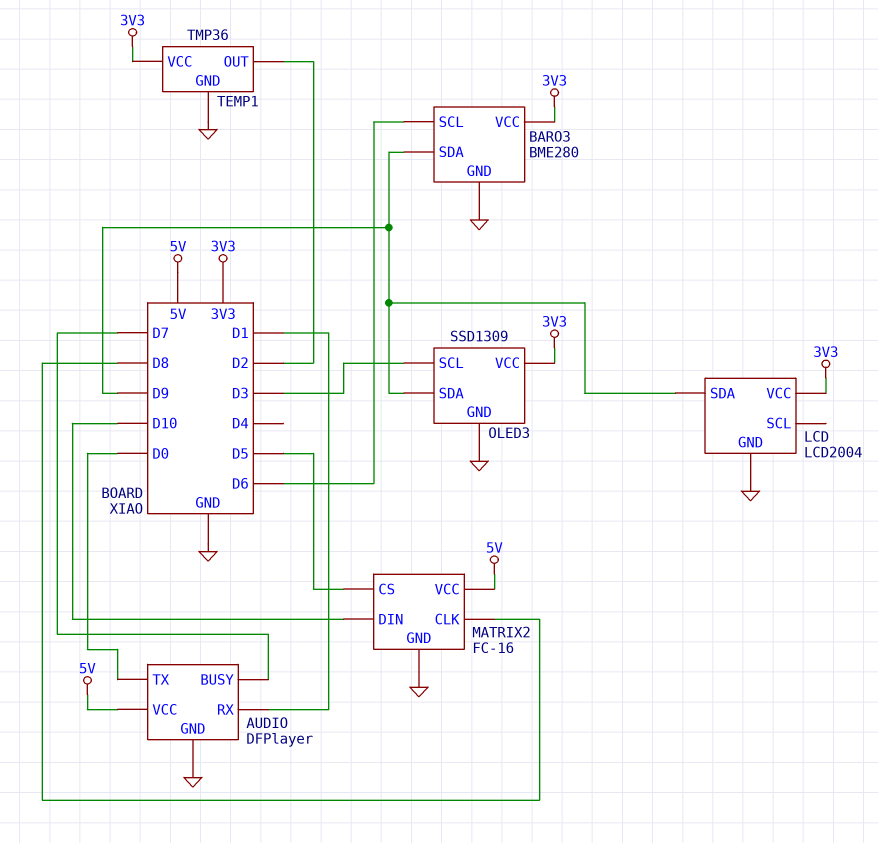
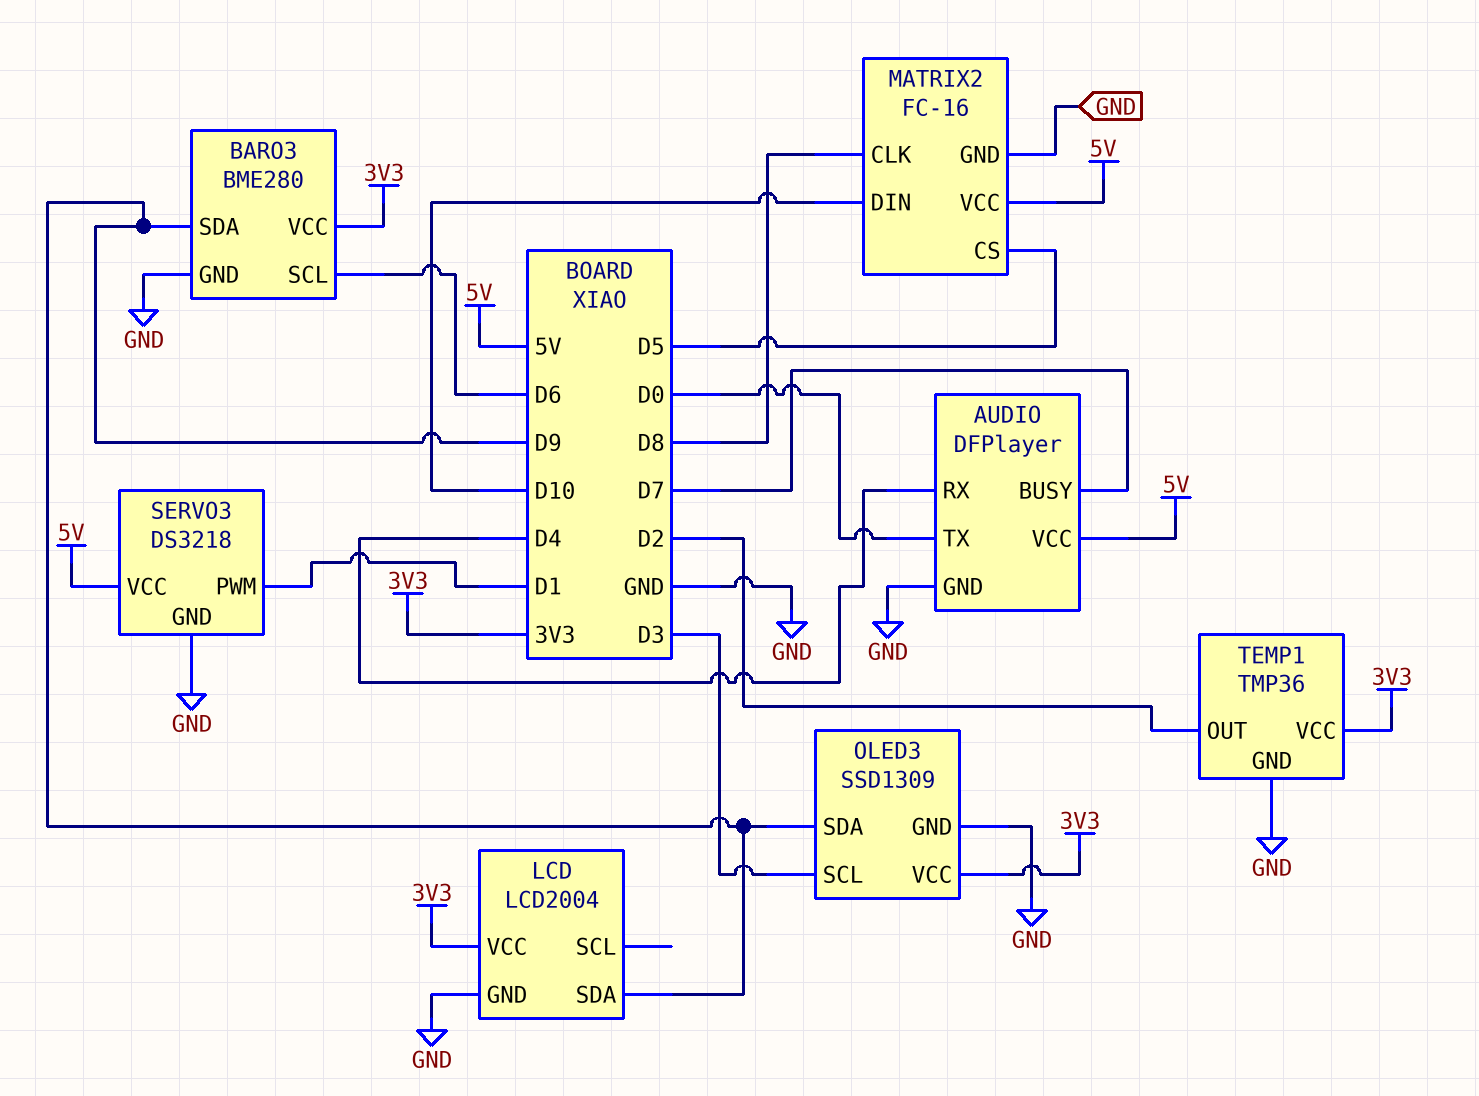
AUDIO pin RX: D1 -> D4
SERVO3: none -> DS3218
SERVO3 pin GND: none -> GND
SERVO3 pin PWM: none -> D1
SERVO3 pin VCC: none -> 5V

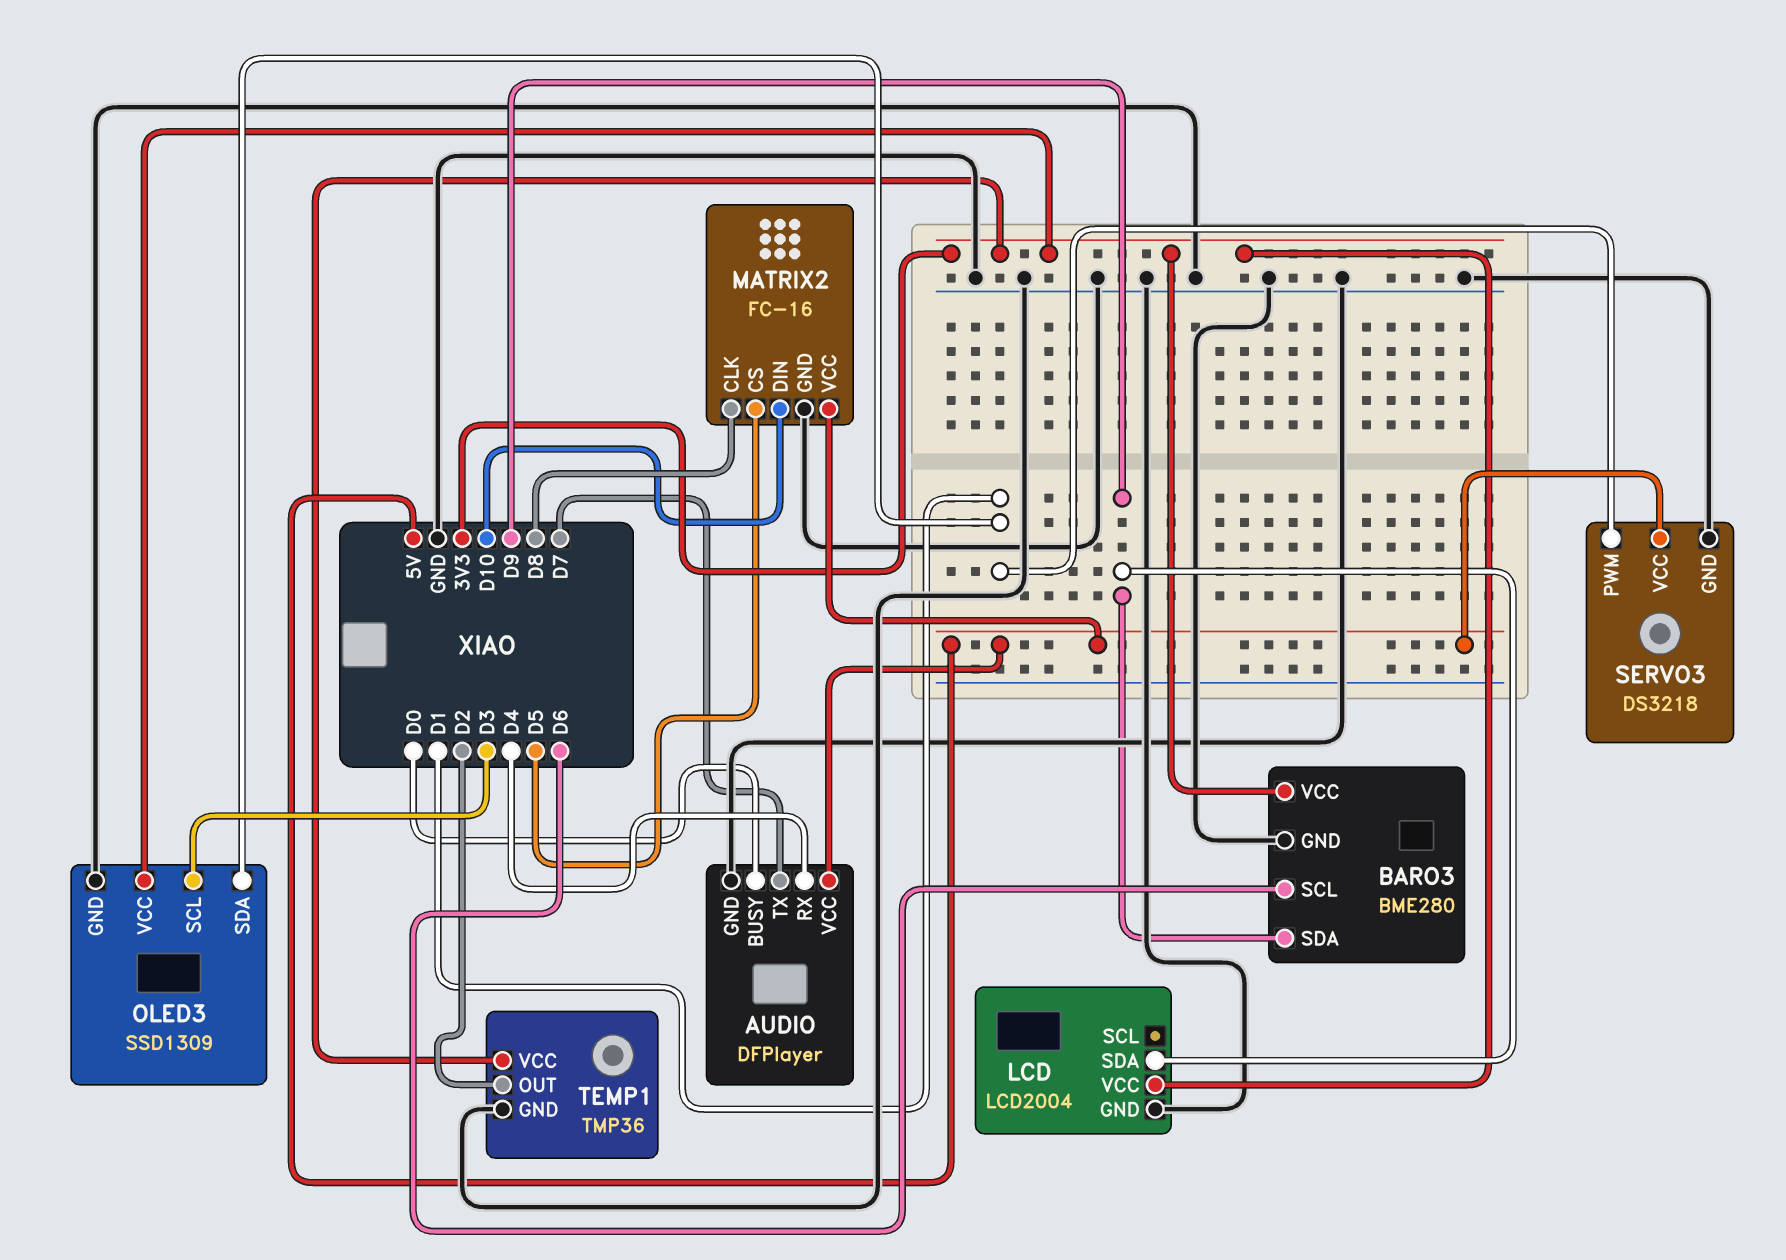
AUDIO pin BUSY: D7 -> D0
AUDIO pin TX: D0 -> D7
OLED3 pin SDA: D9 -> D1

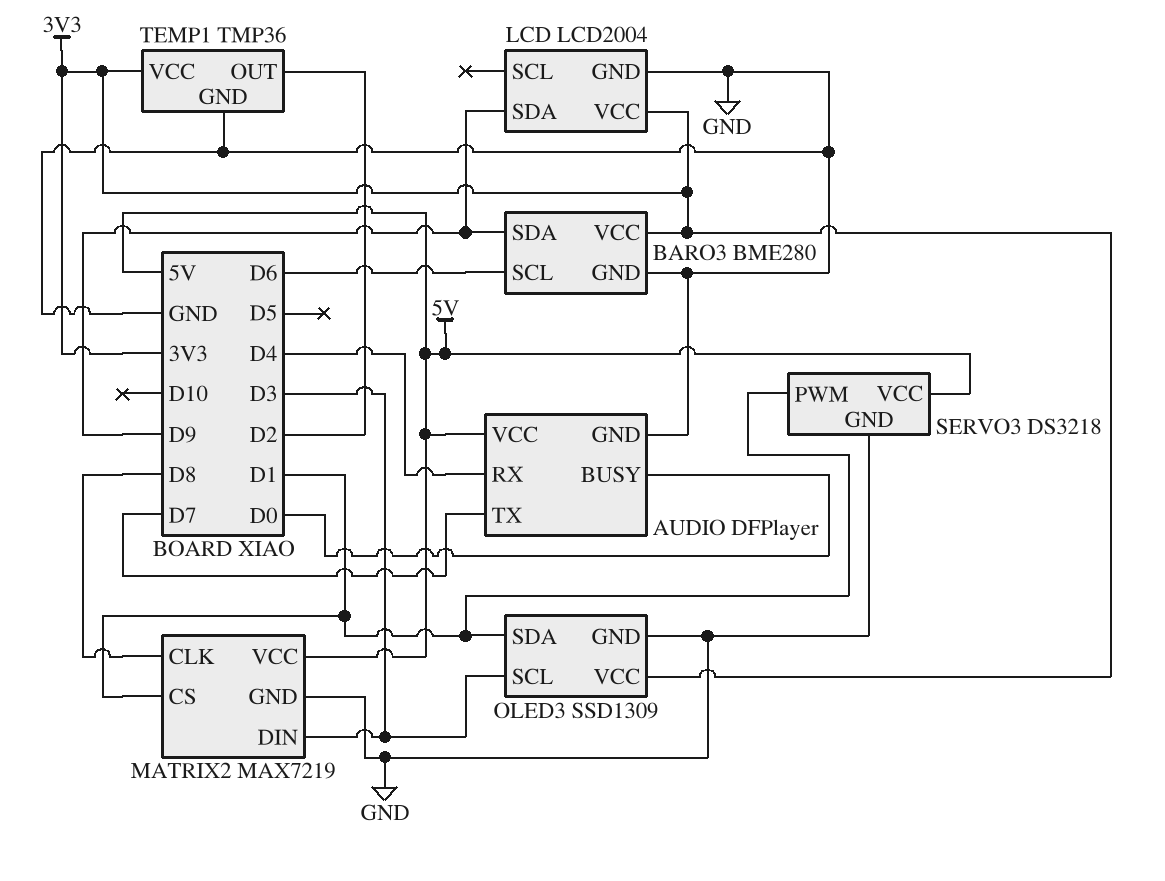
MATRIX2: FC-16 -> MAX7219
MATRIX2 pin CS: D5 -> D1
MATRIX2 pin DIN: D10 -> D3

